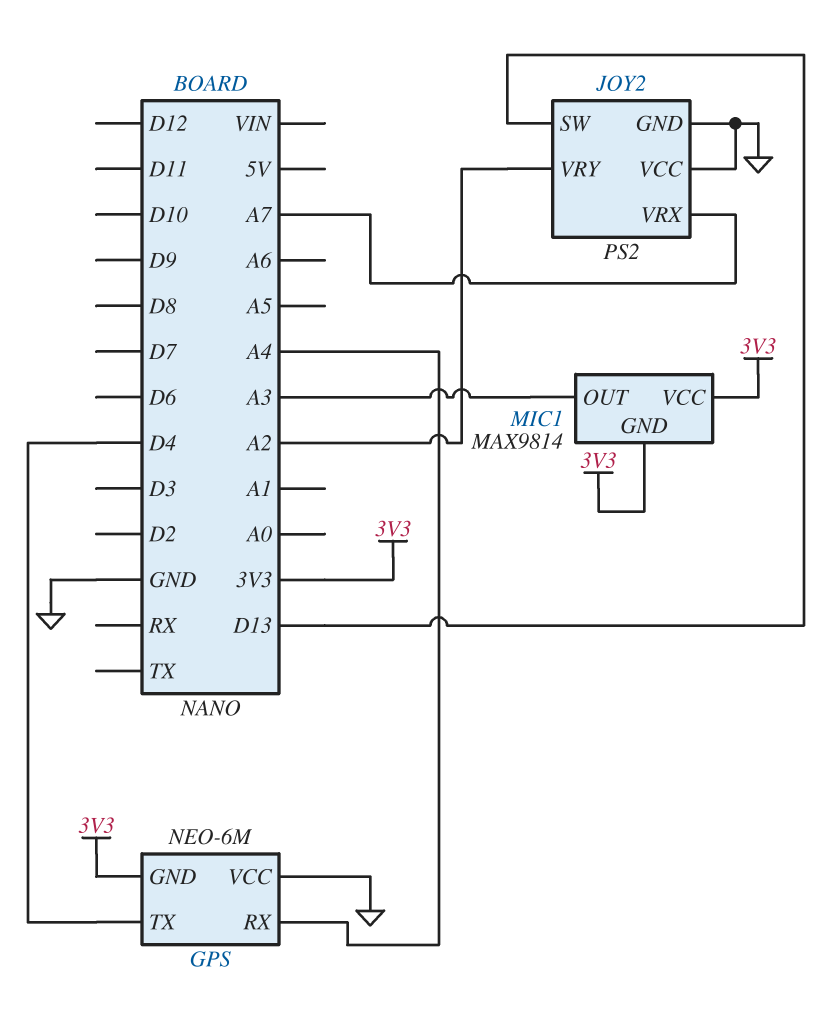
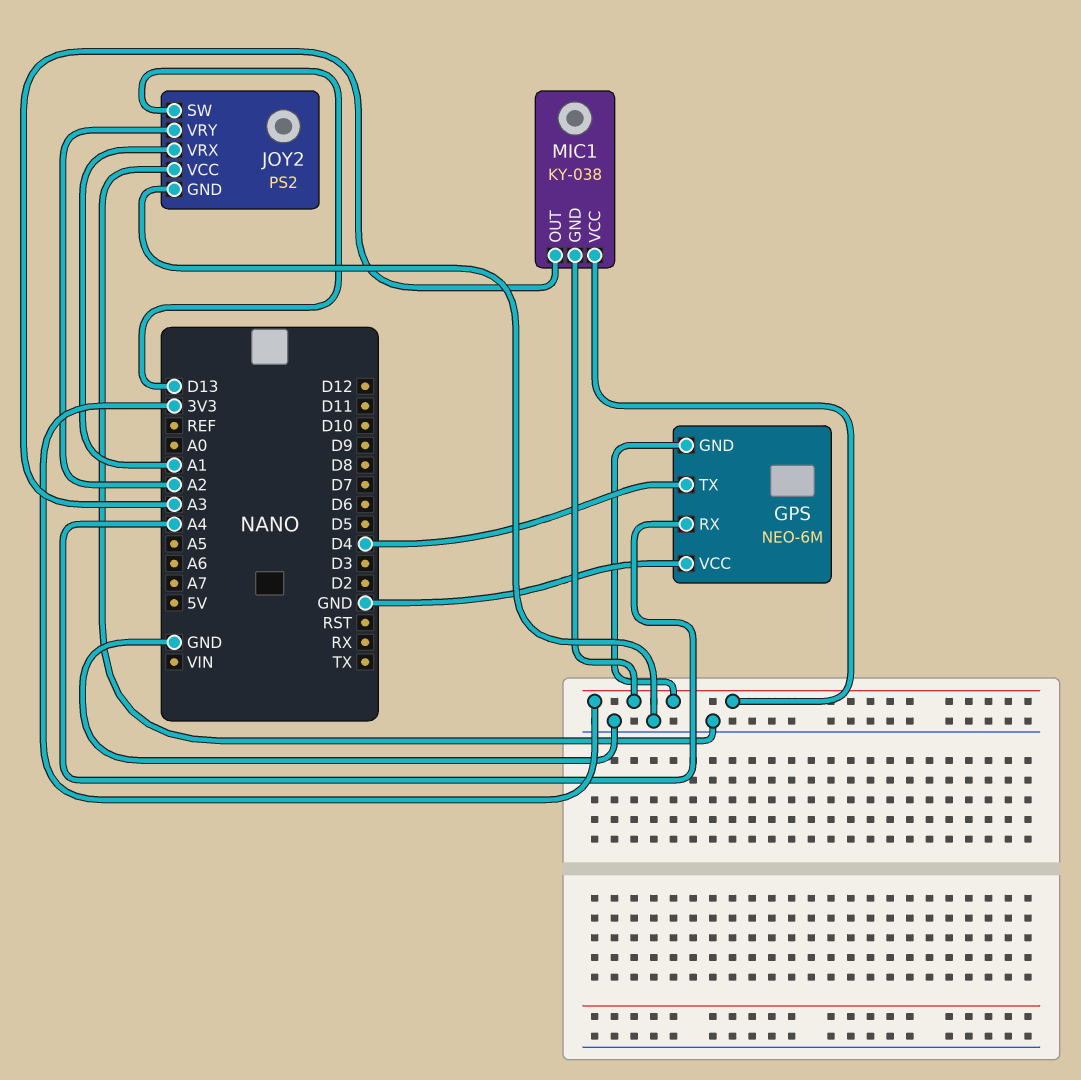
JOY2 pin VRX: A7 -> A1
MIC1: MAX9814 -> KY-038

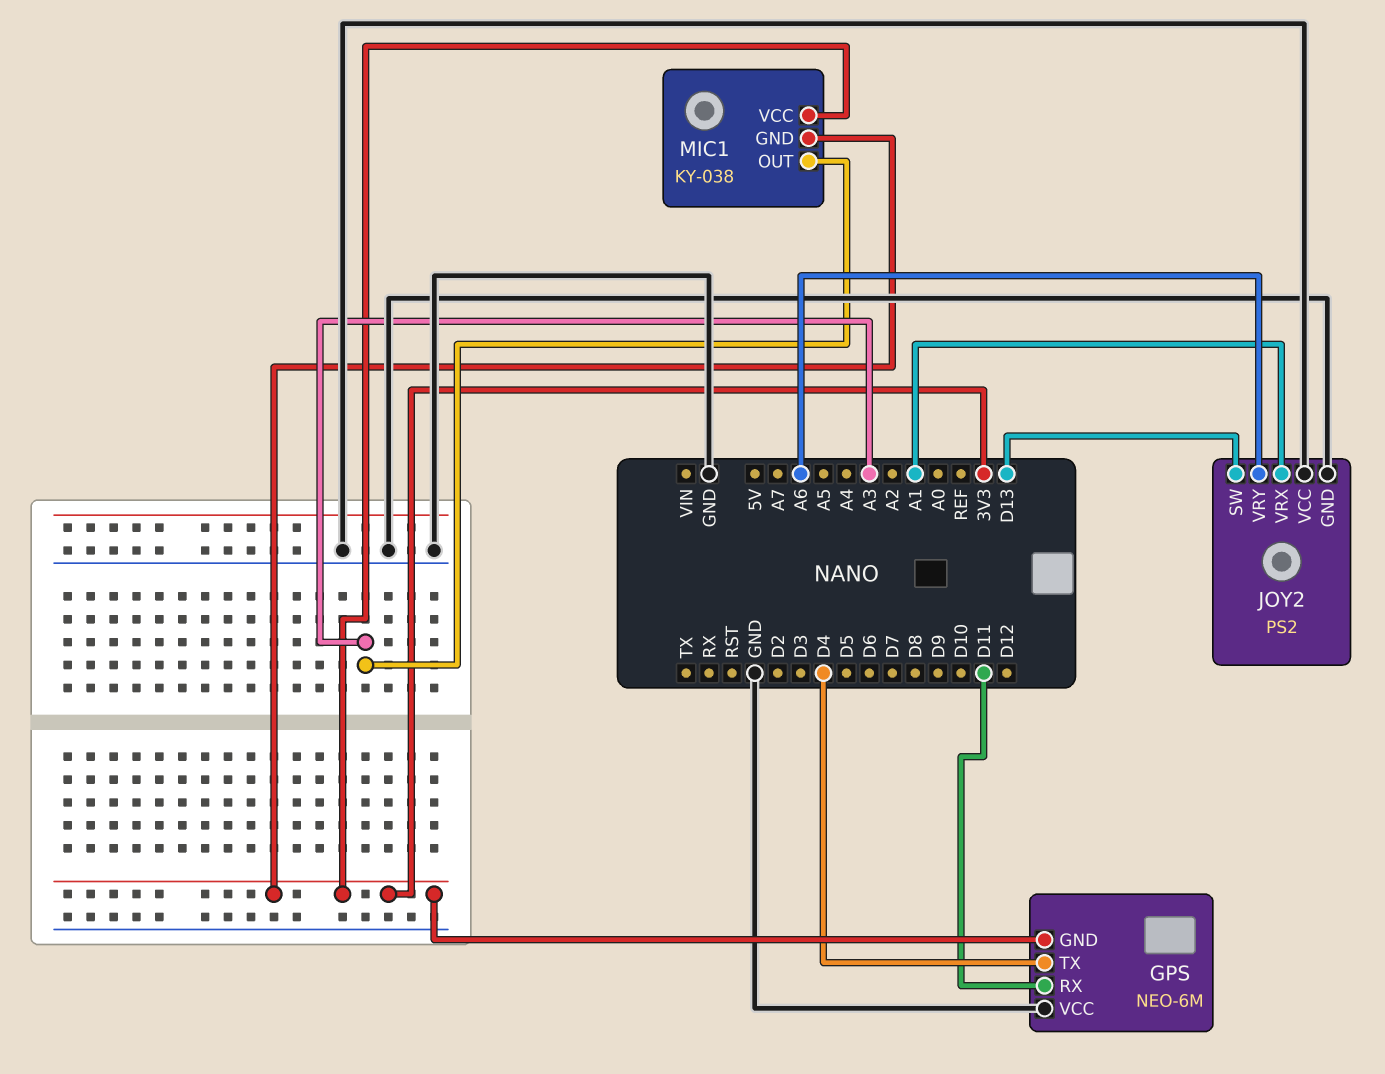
GPS pin RX: A4 -> D11
JOY2 pin VRY: A2 -> A6

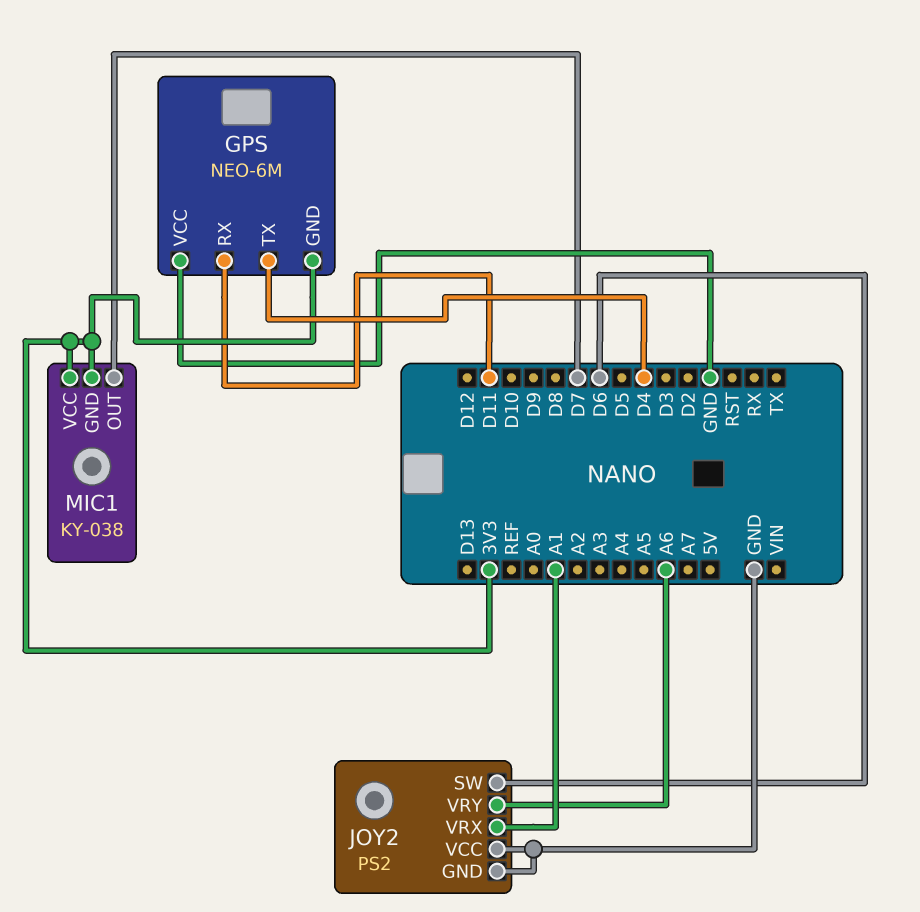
JOY2 pin SW: D13 -> D6
MIC1 pin OUT: A3 -> D7

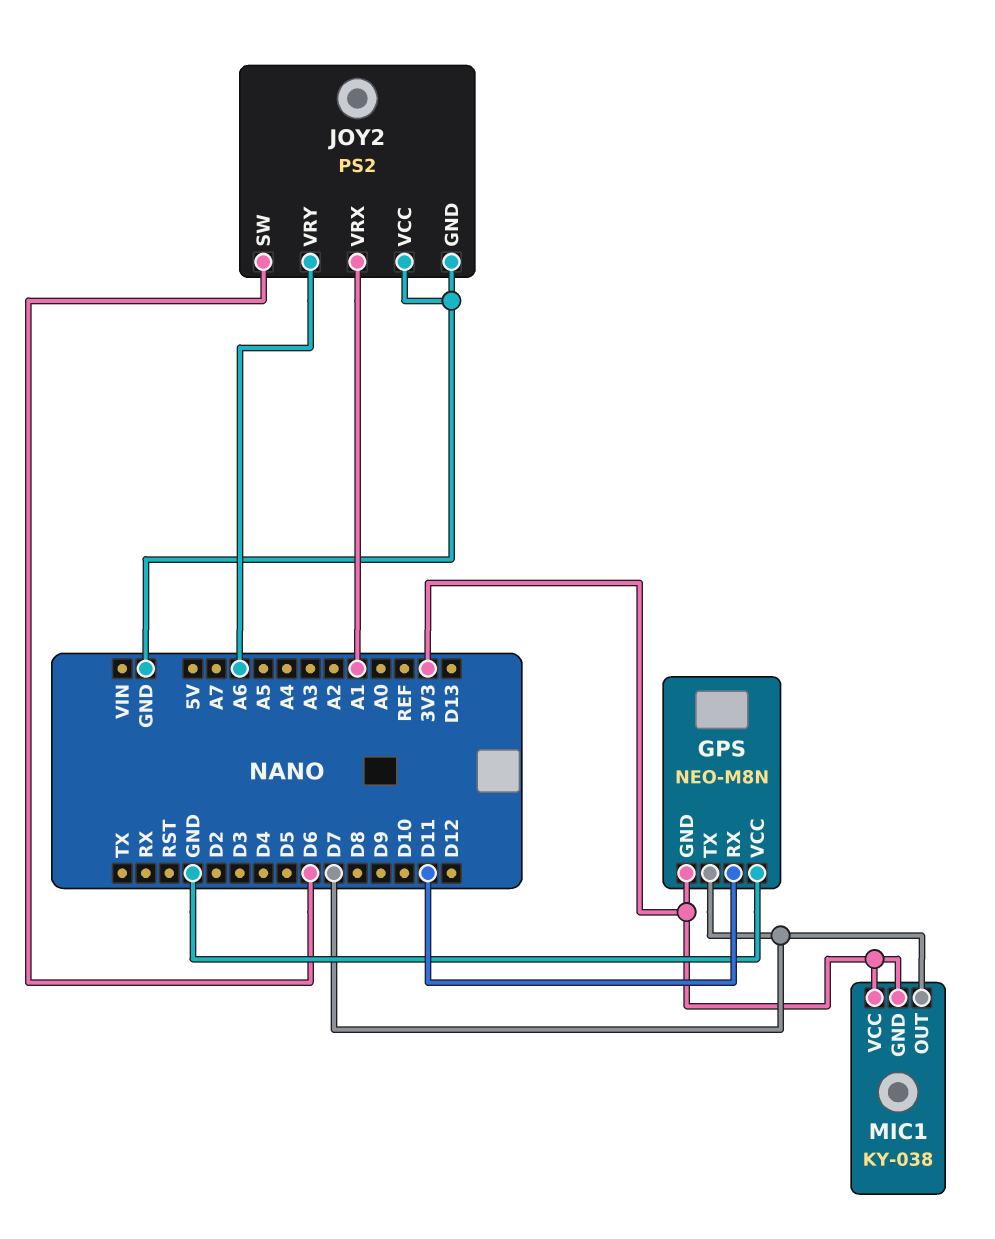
GPS: NEO-6M -> NEO-M8N
GPS pin TX: D4 -> D7

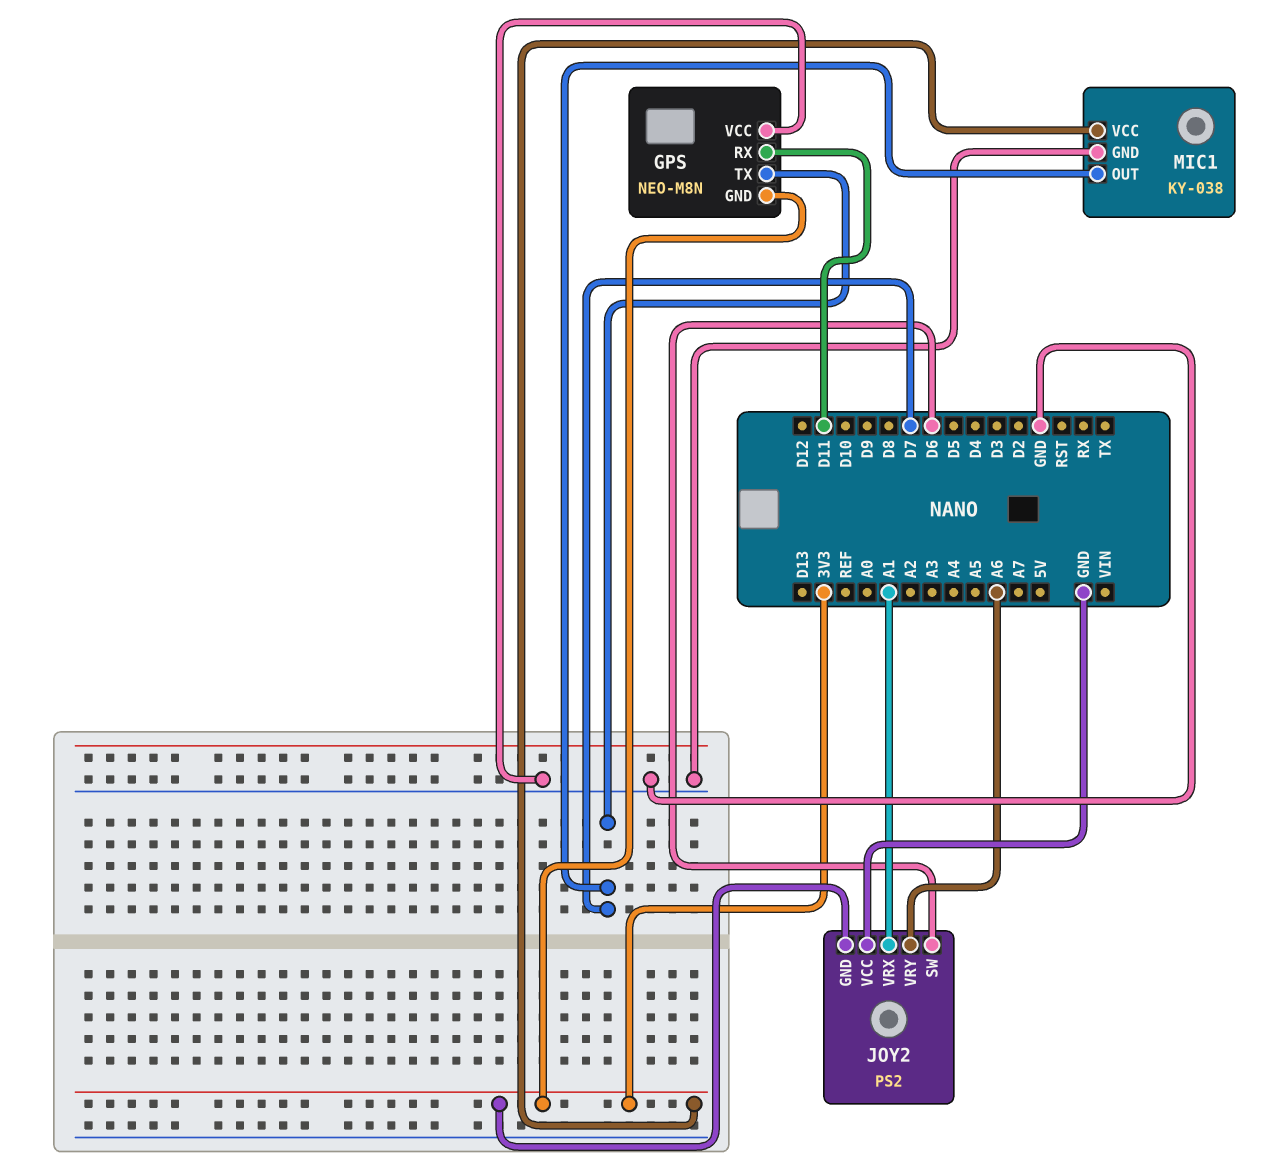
JOY2 pin GND: GND -> 3V3
MIC1 pin GND: 3V3 -> GND

